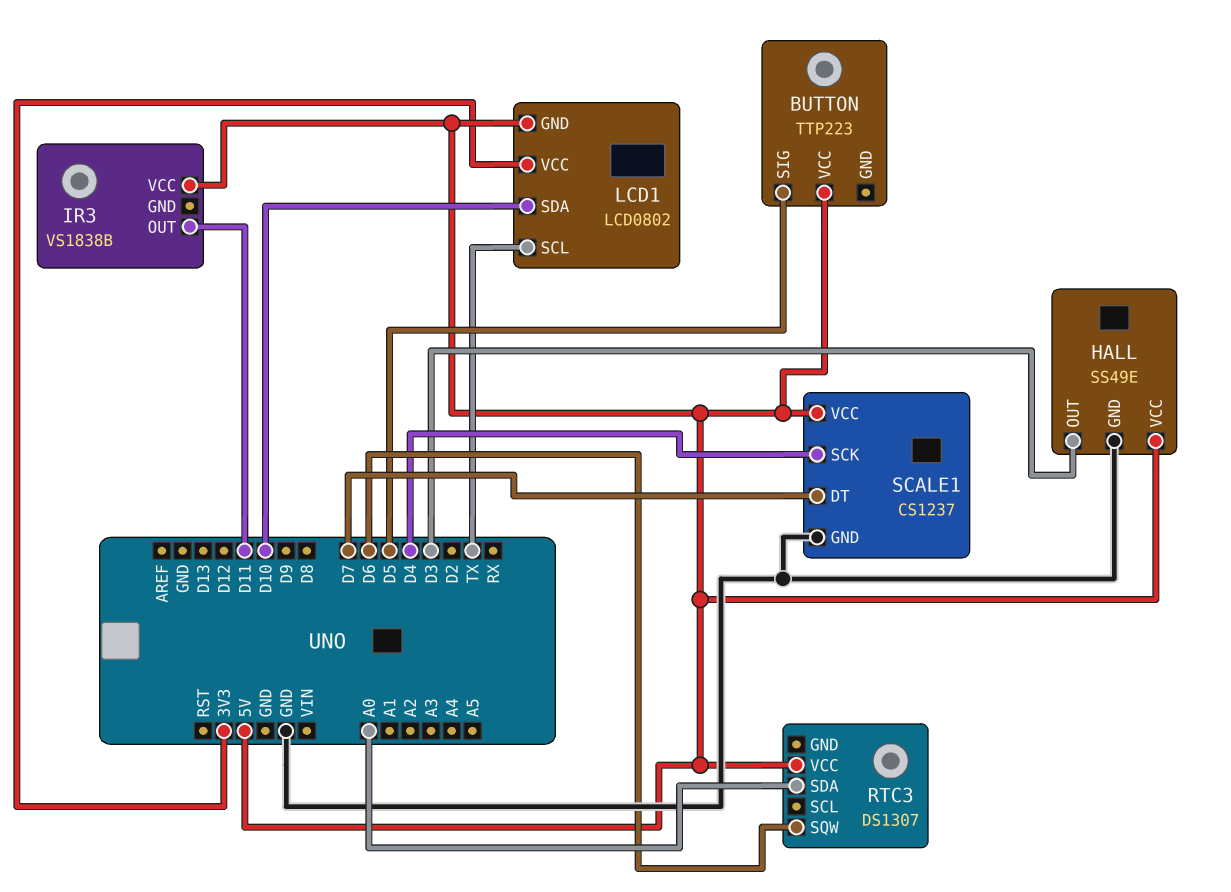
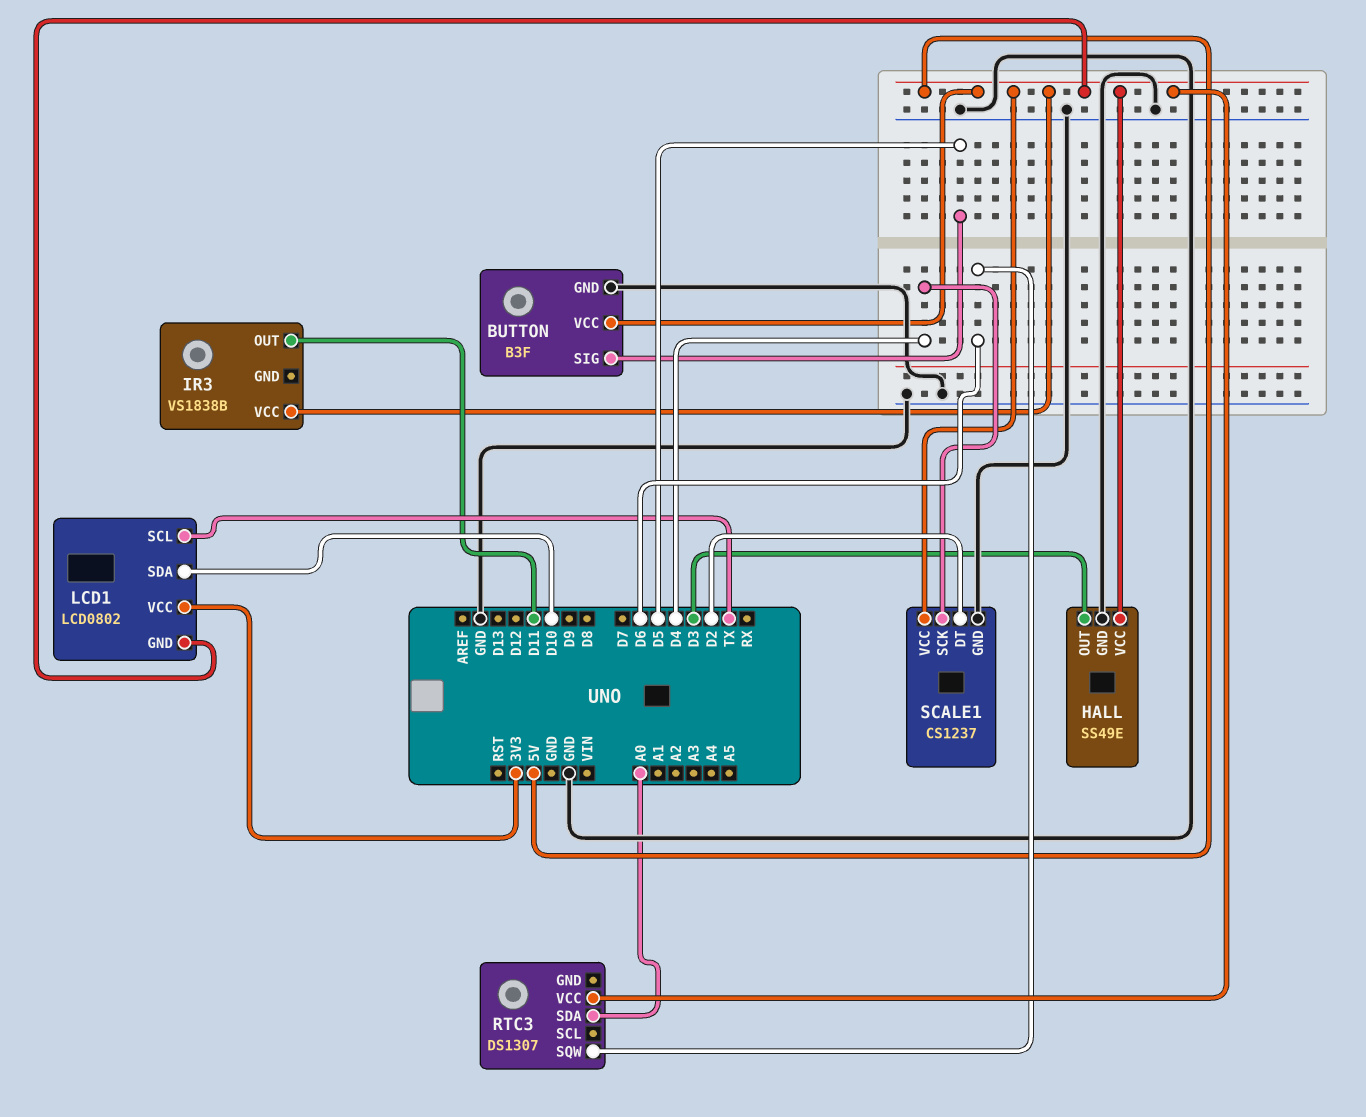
BUTTON: TTP223 -> B3F
BUTTON pin GND: none -> GND
SCALE1 pin DT: D7 -> D2

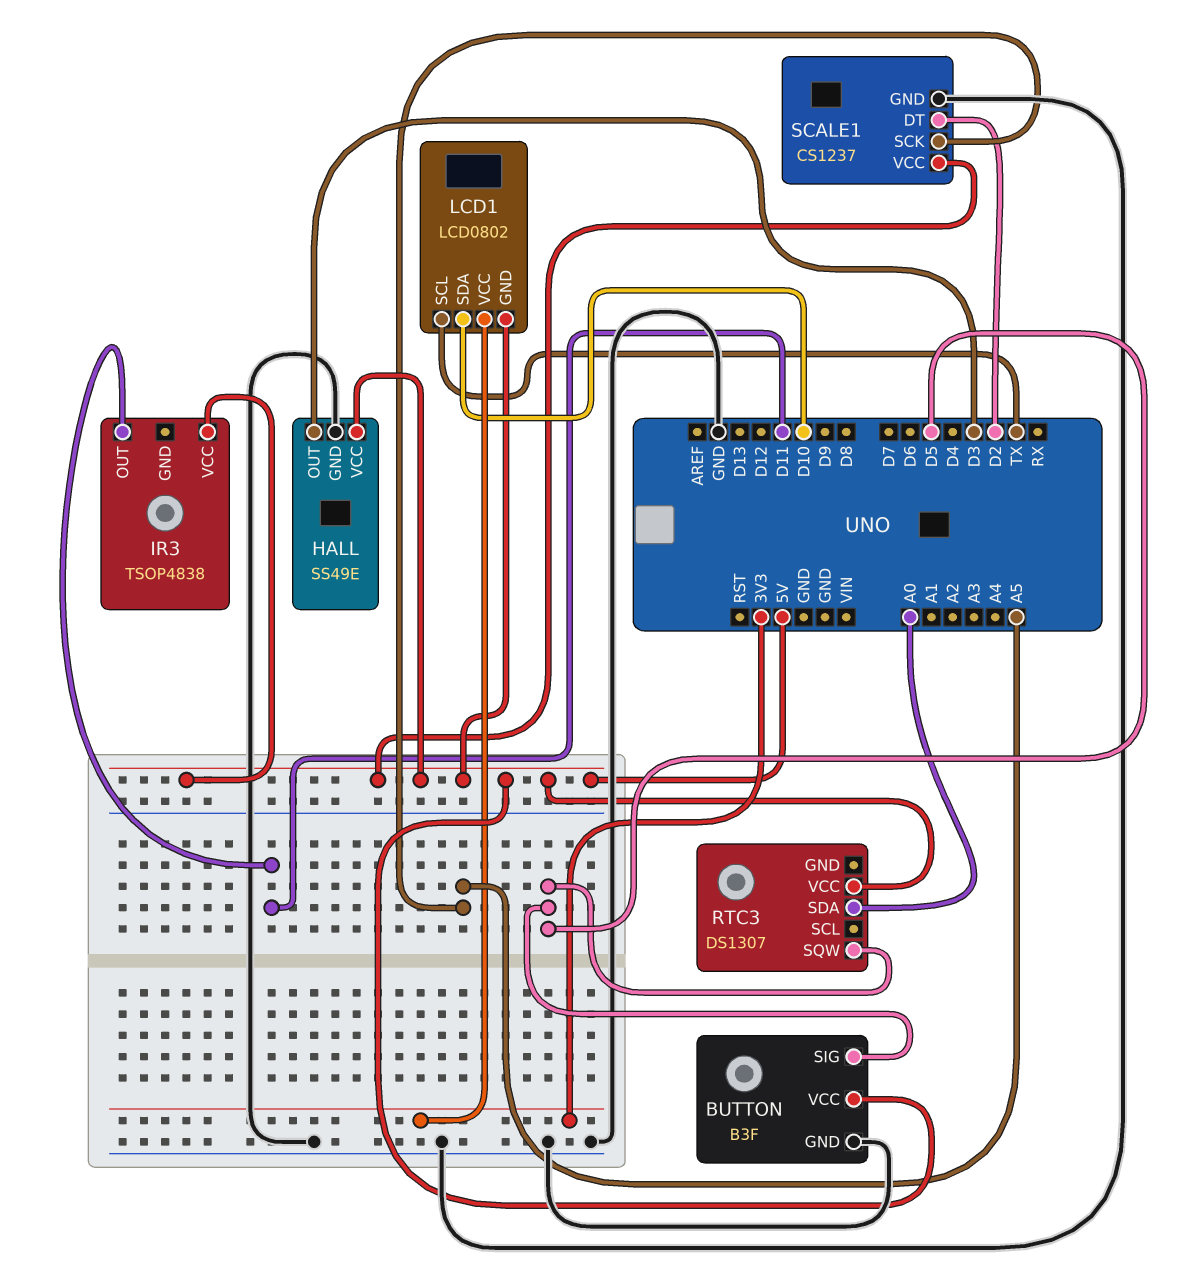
IR3: VS1838B -> TSOP4838
RTC3 pin SQW: D6 -> D5
SCALE1 pin SCK: D4 -> A5

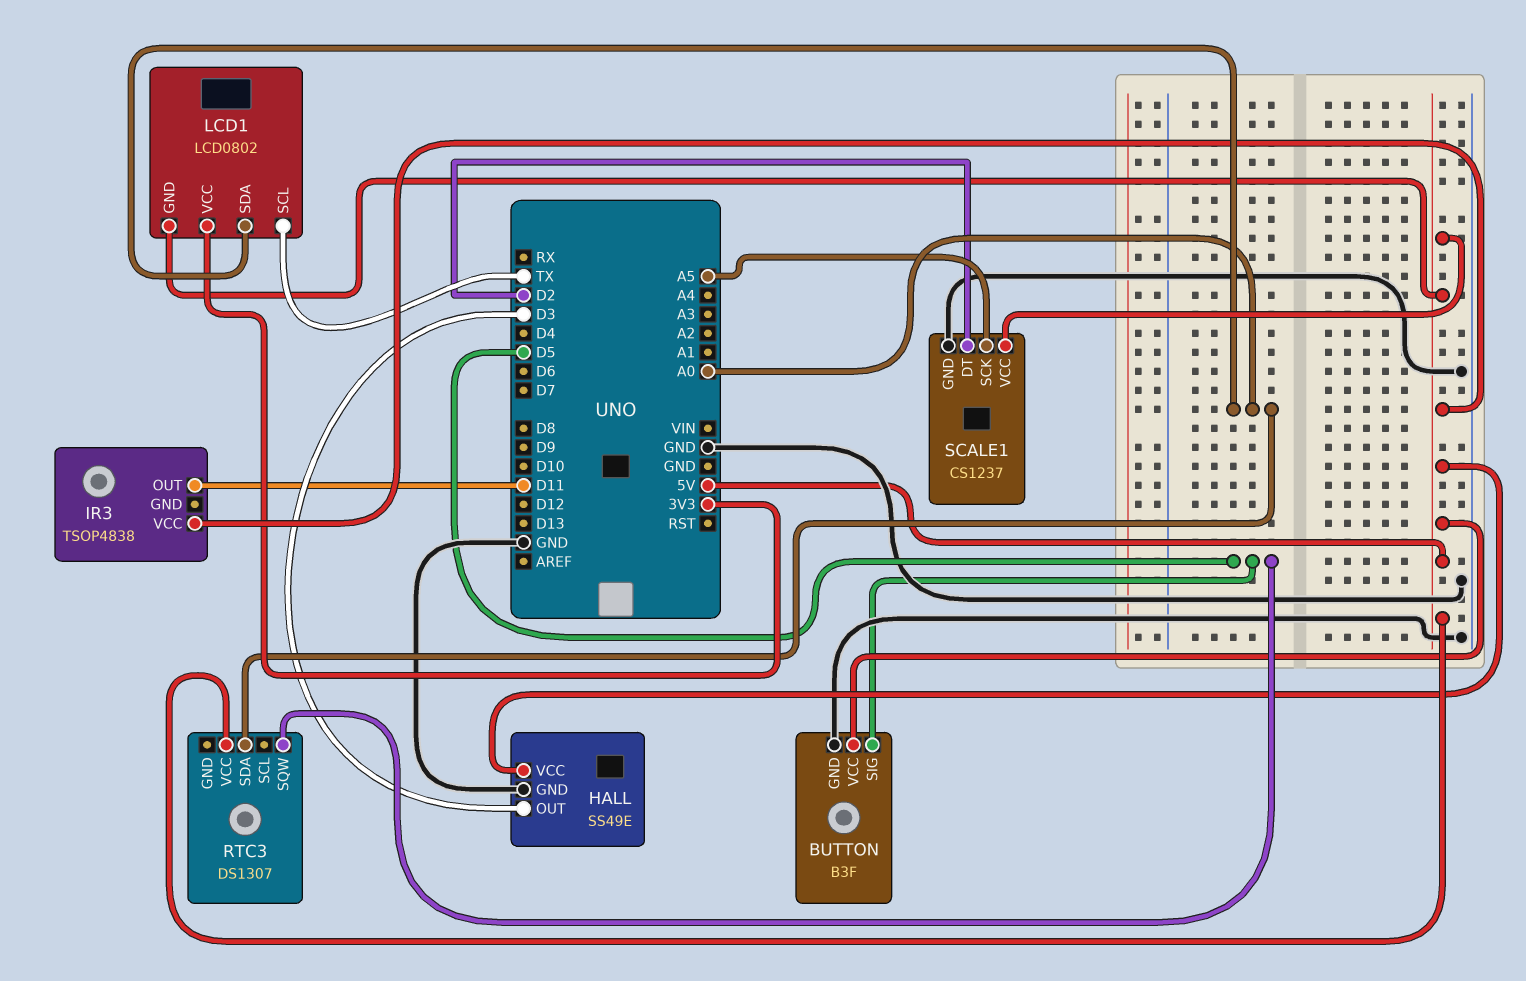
LCD1 pin SDA: D10 -> A0

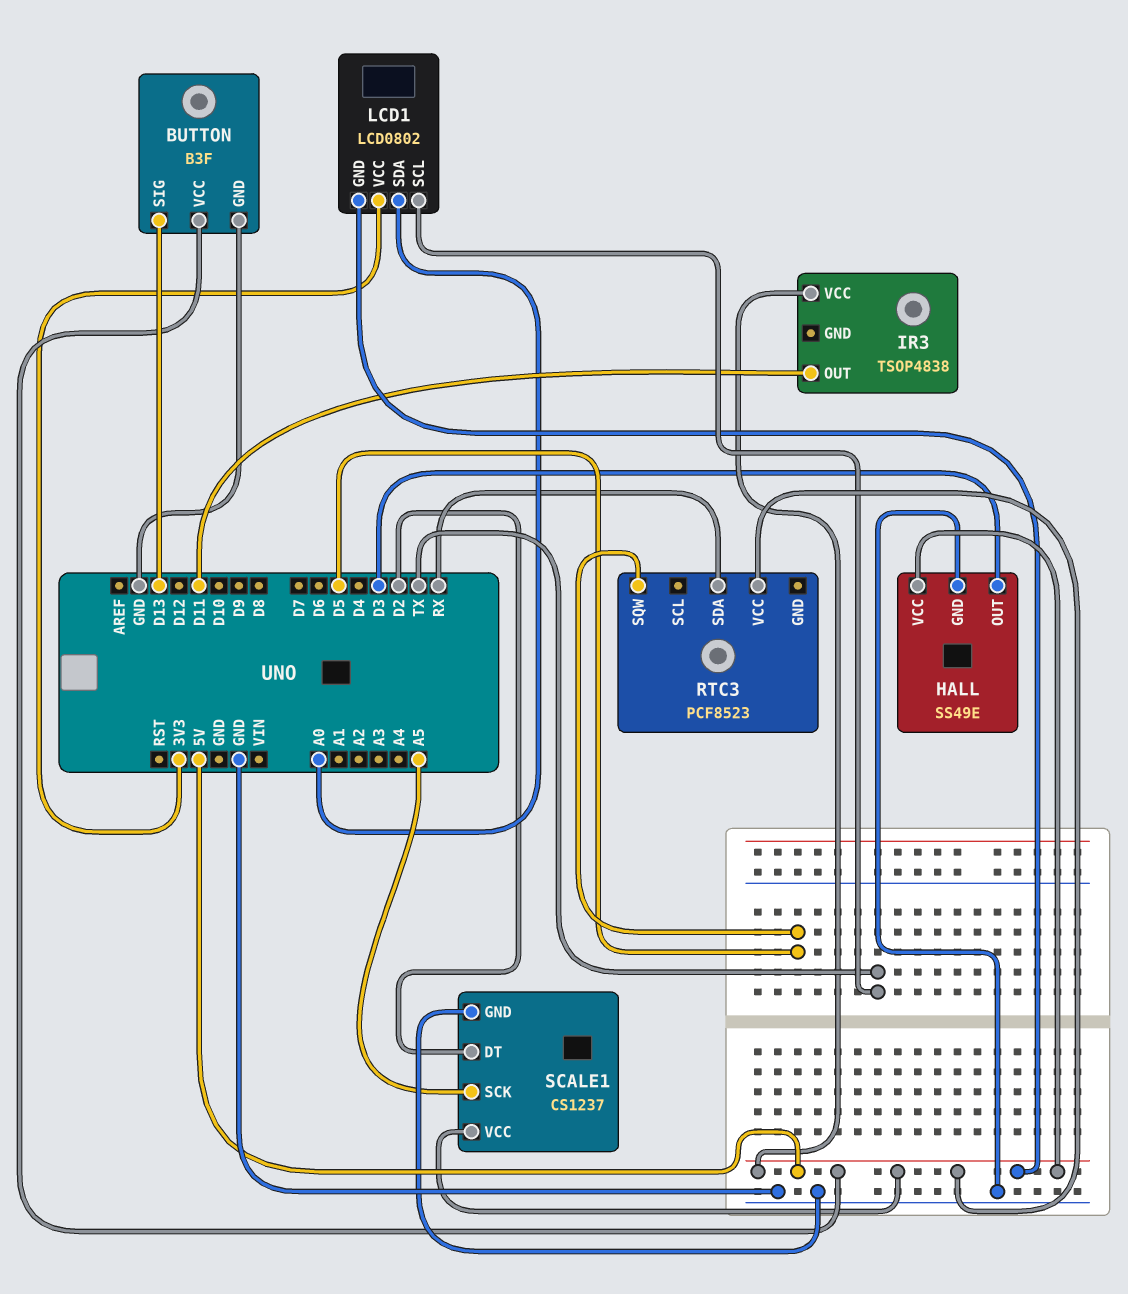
BUTTON pin SIG: D5 -> D13
RTC3: DS1307 -> PCF8523
RTC3 pin SDA: A0 -> RX

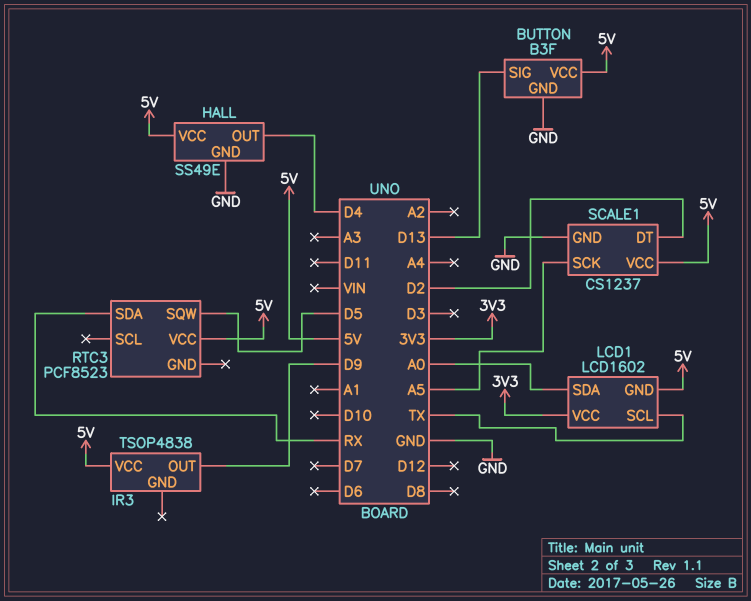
HALL pin OUT: D3 -> D4
IR3 pin OUT: D11 -> D9
LCD1: LCD0802 -> LCD1602

